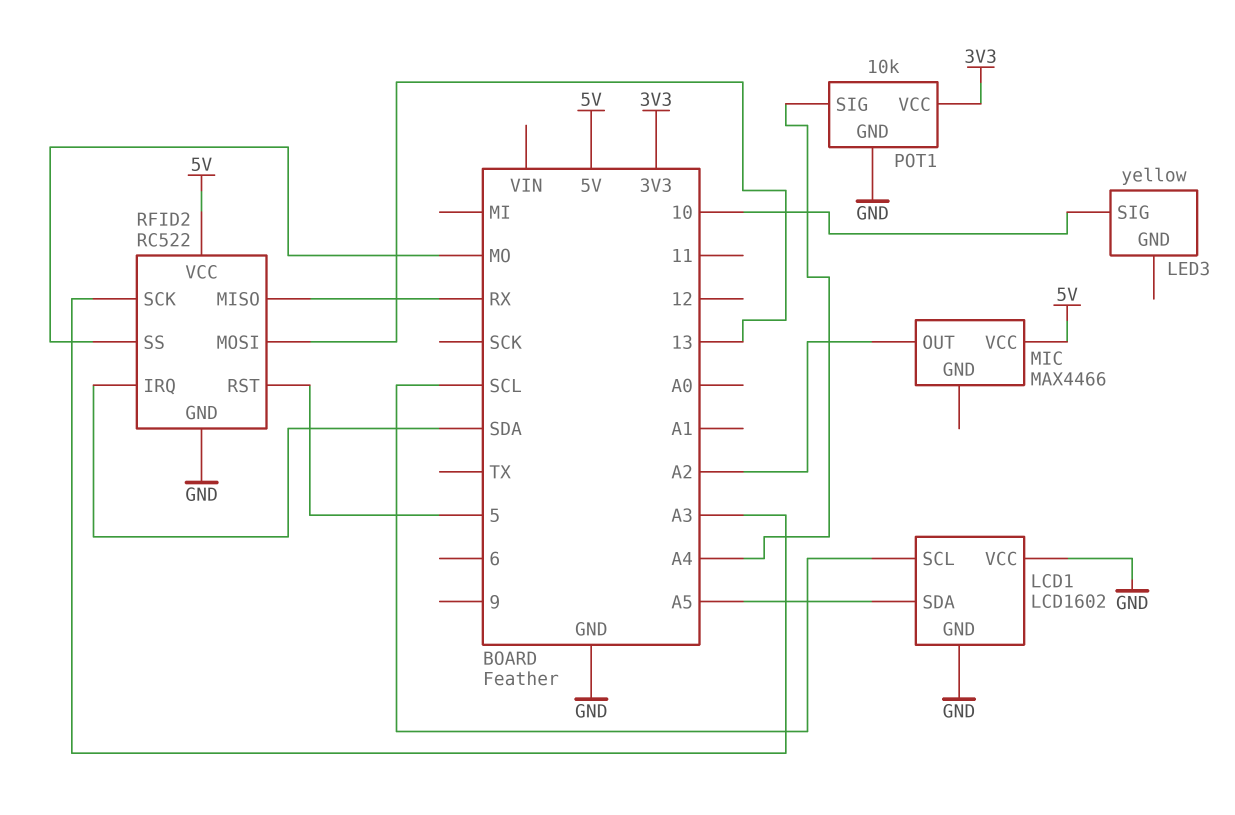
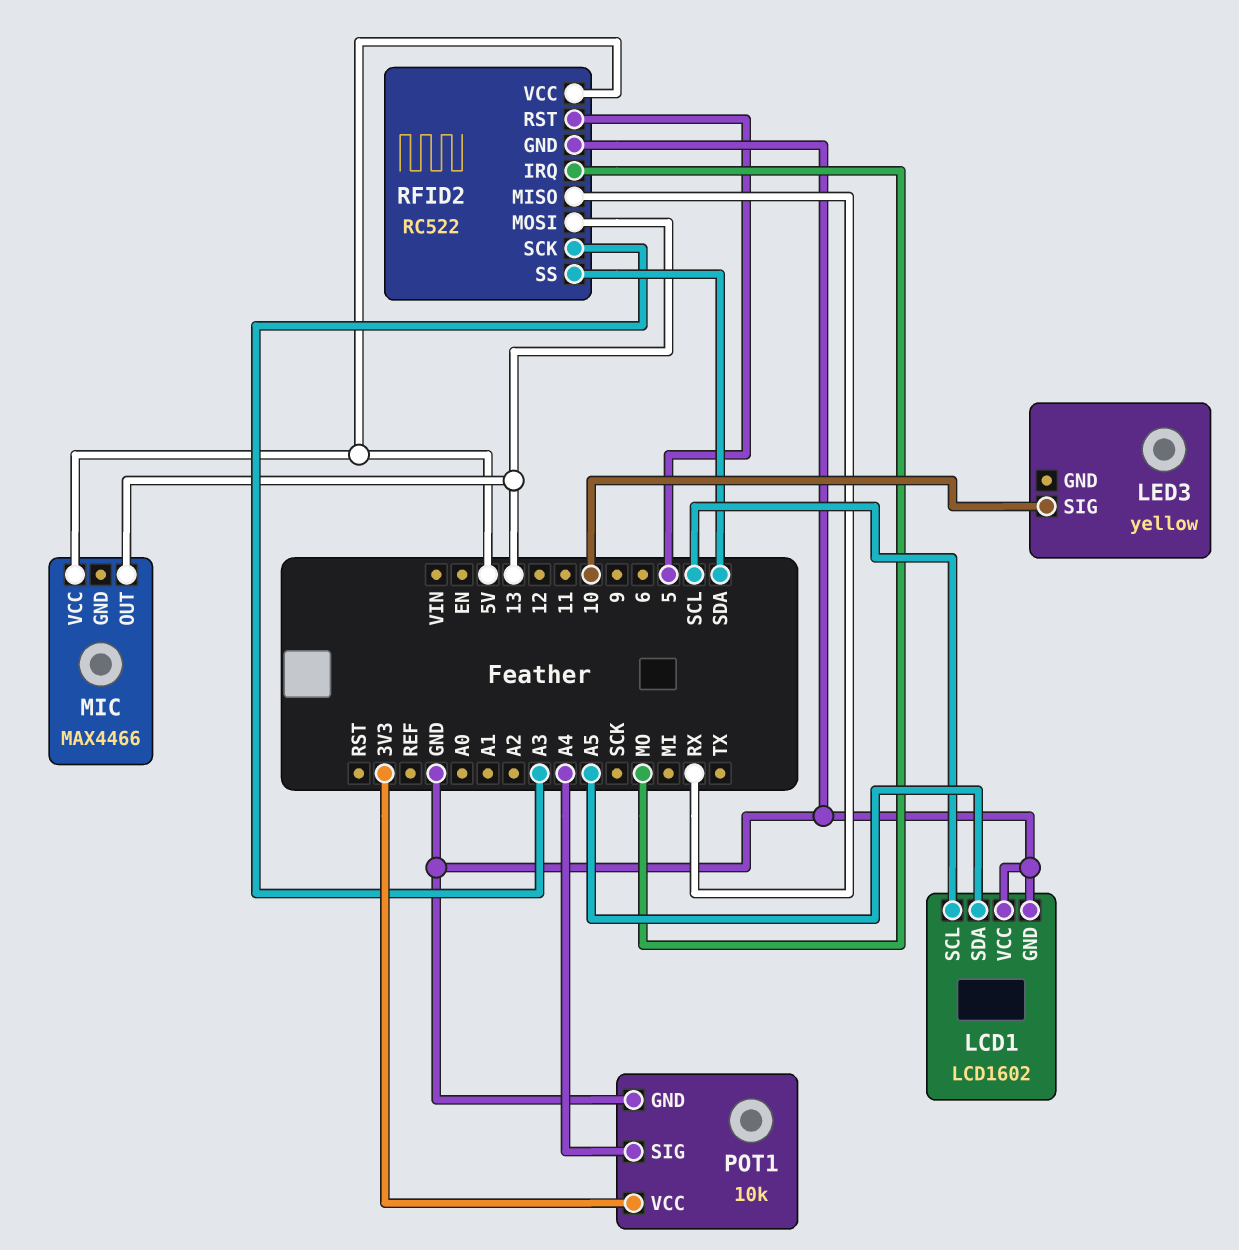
MIC pin OUT: A2 -> 13
RFID2 pin IRQ: SDA -> MO
RFID2 pin SS: MO -> SDA

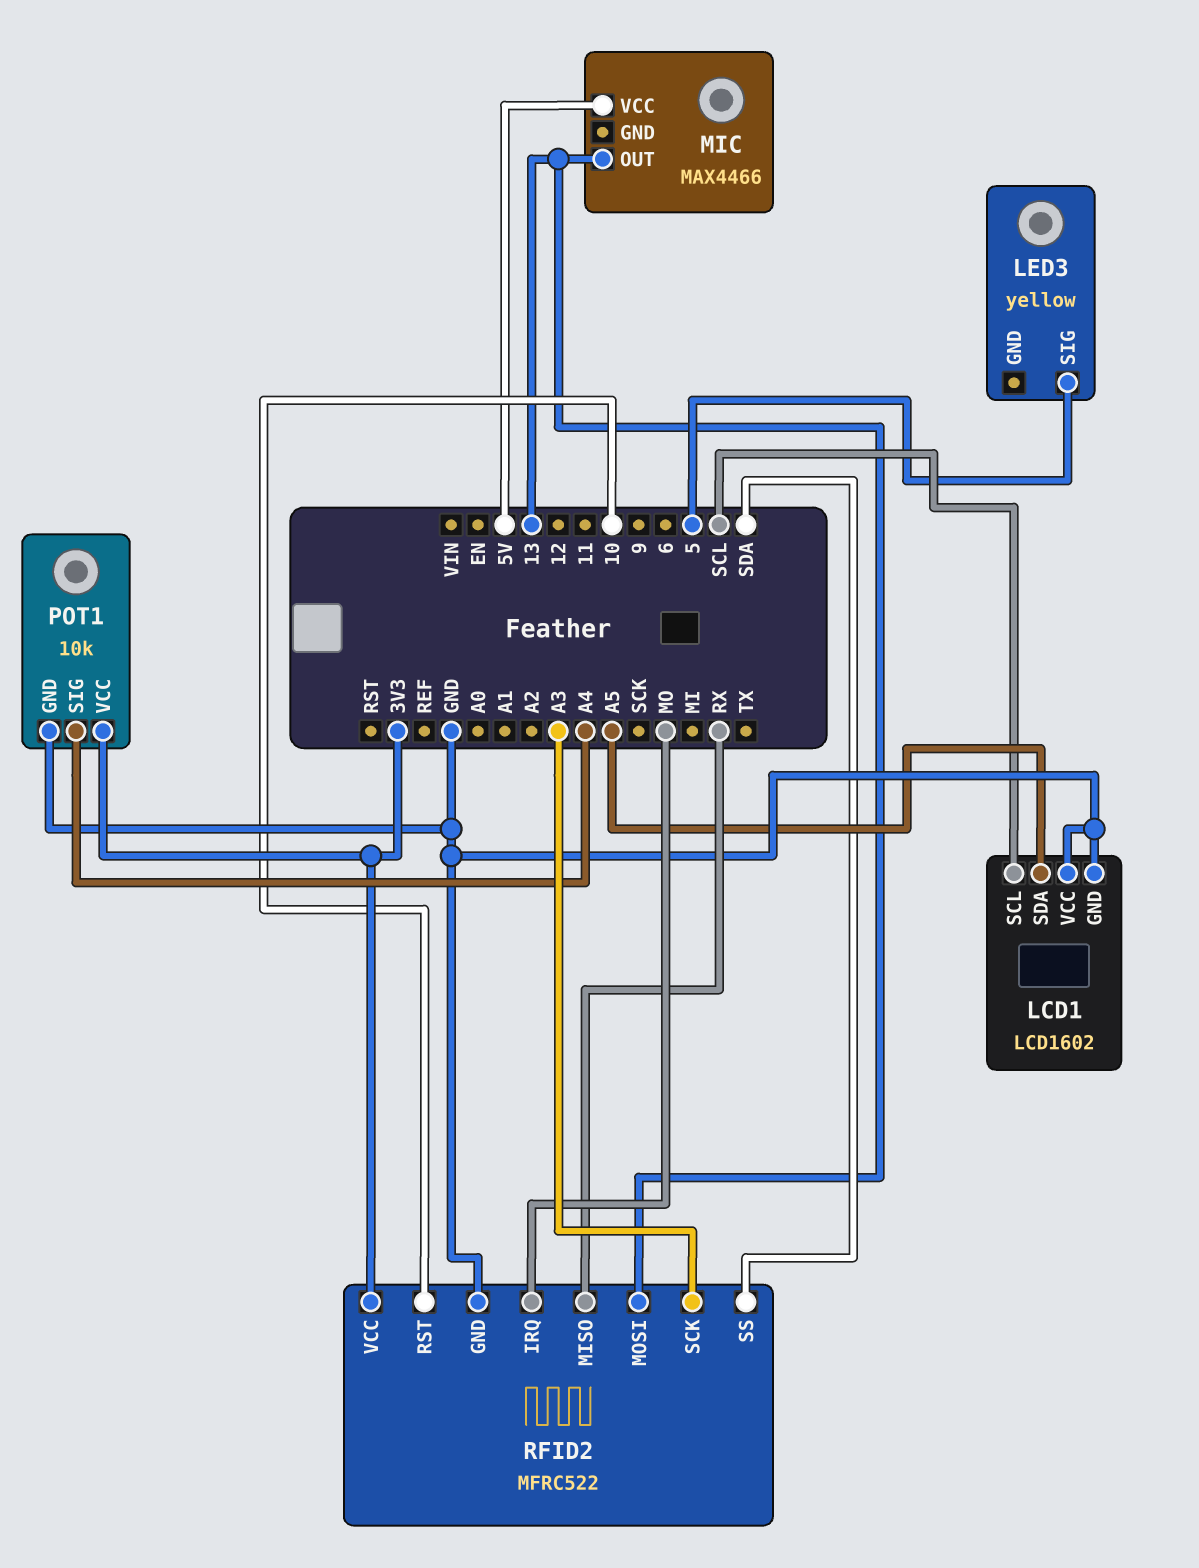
LED3 pin SIG: 10 -> 5
RFID2: RC522 -> MFRC522
RFID2 pin RST: 5 -> 10
RFID2 pin VCC: 5V -> 3V3

